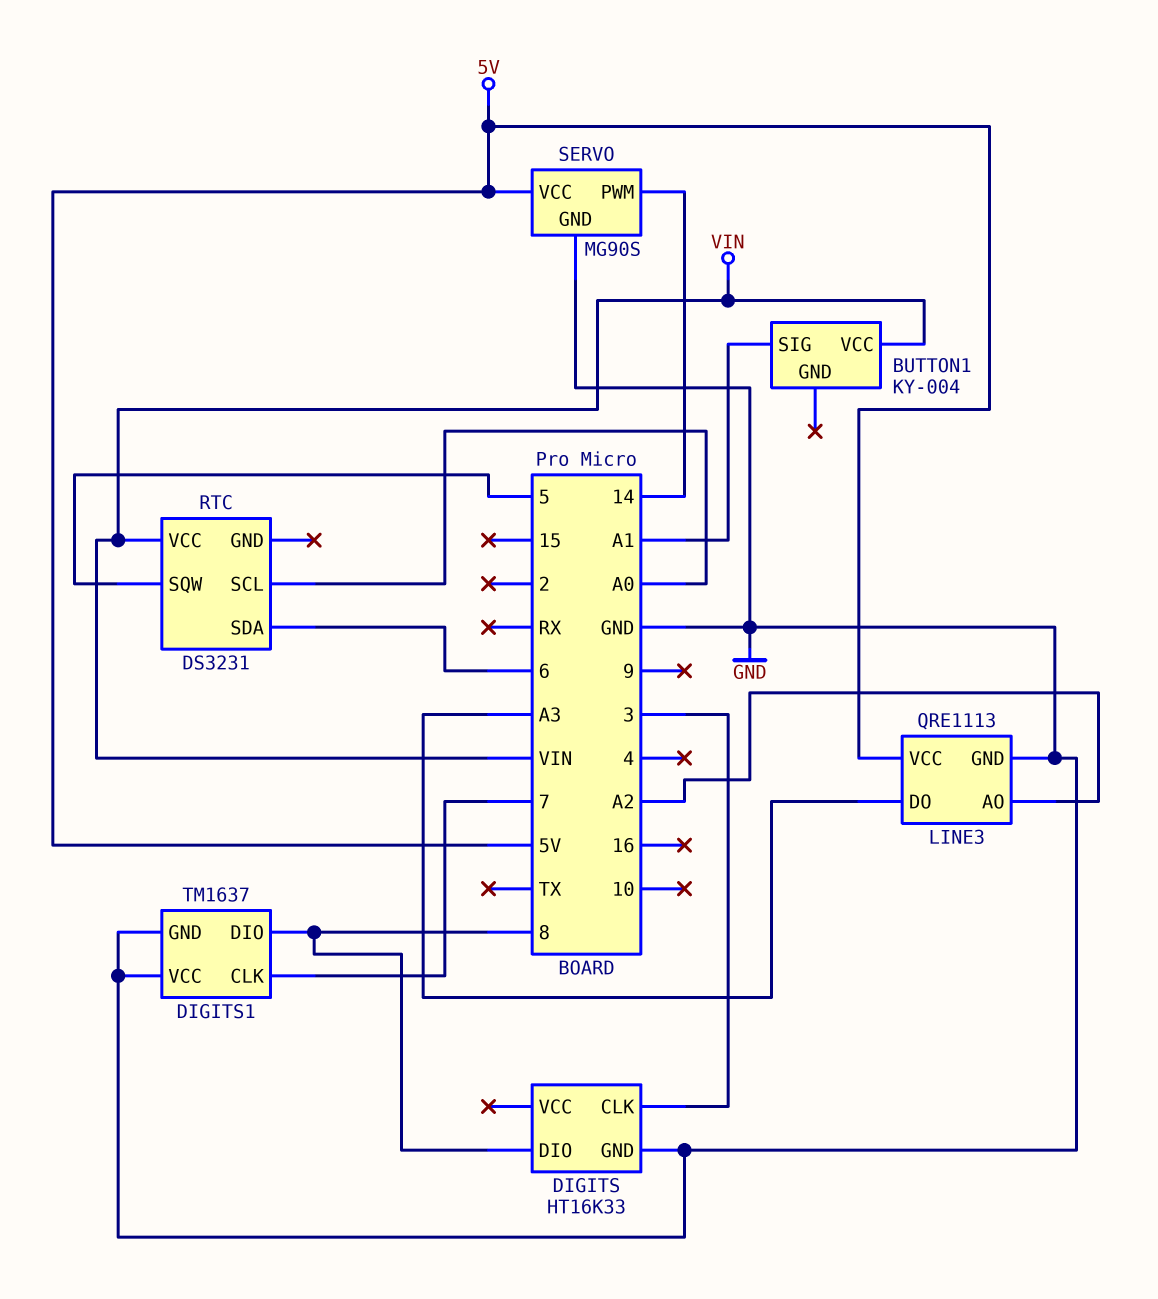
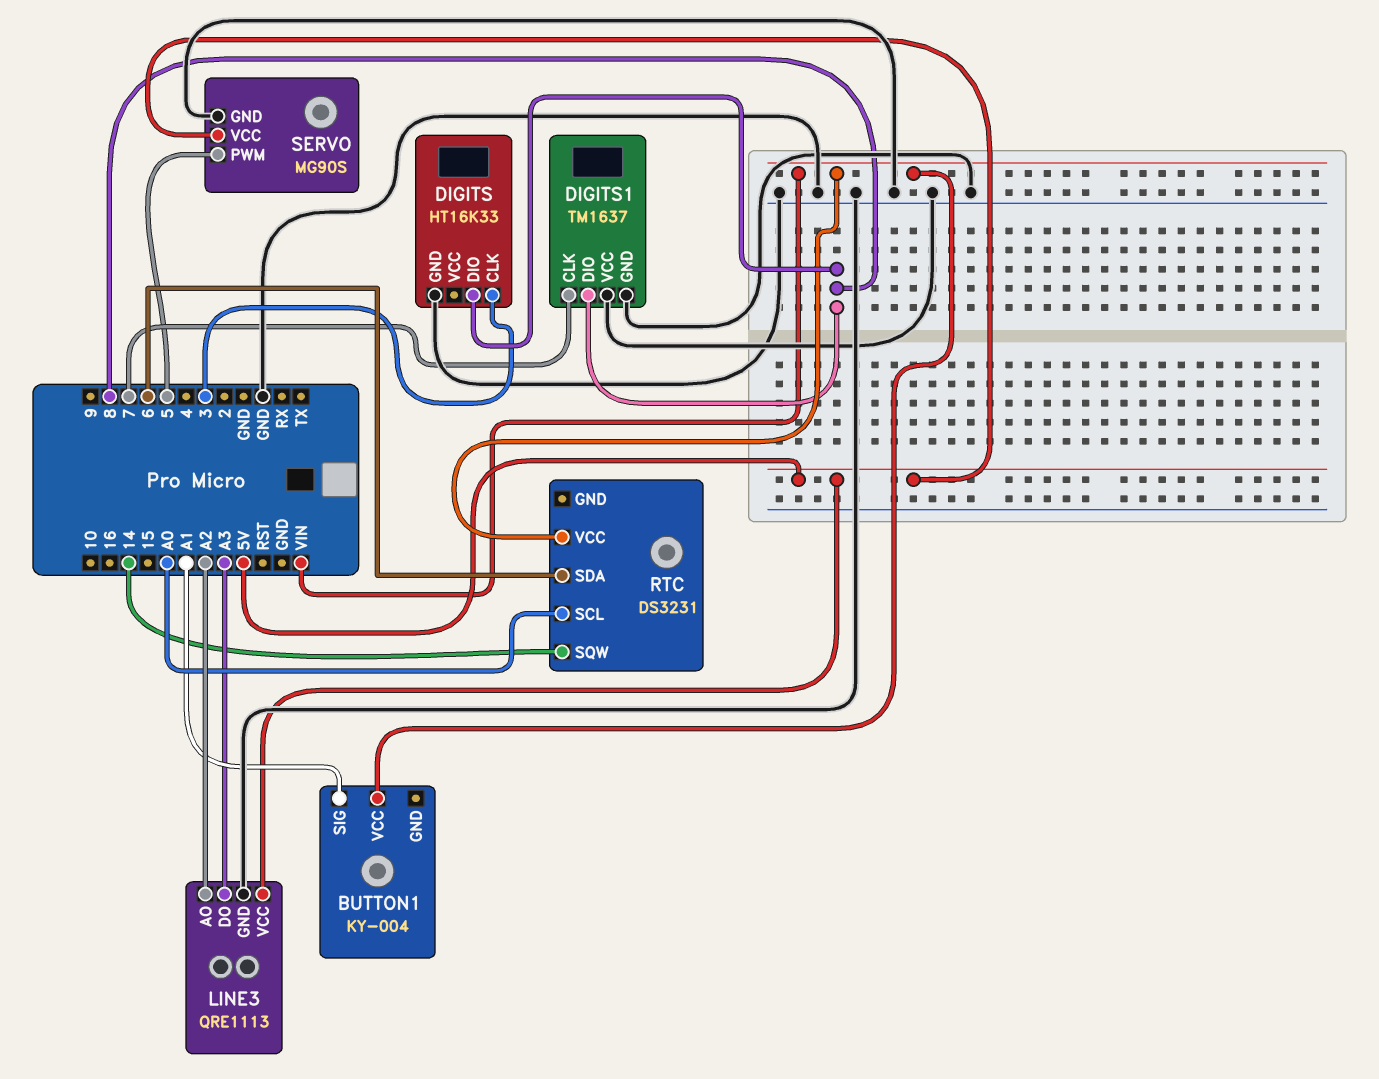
RTC pin SQW: 5 -> 14
SERVO pin PWM: 14 -> 5

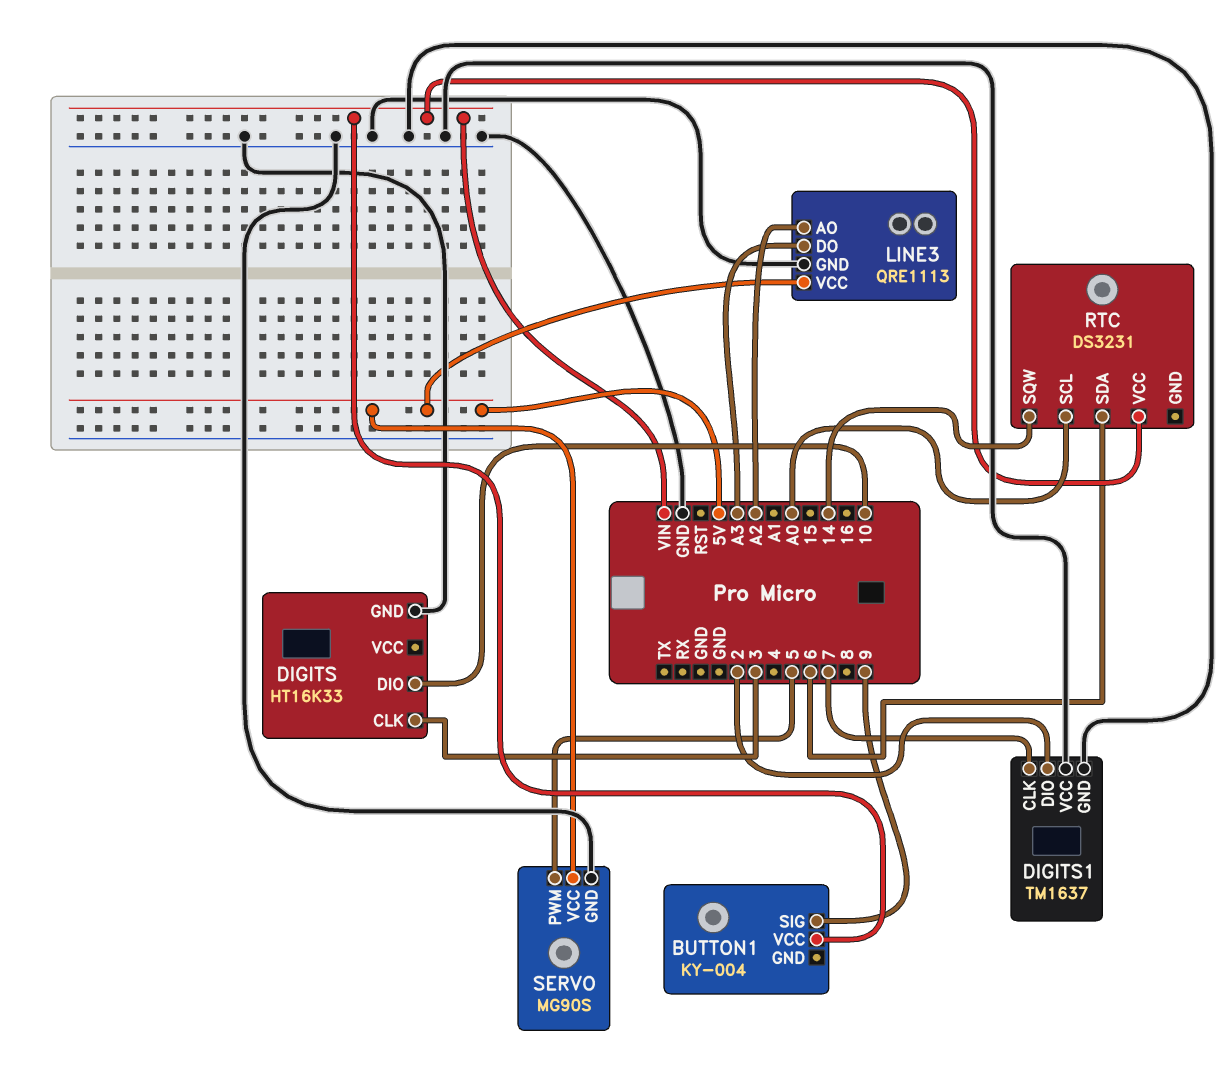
BUTTON1 pin SIG: A1 -> 9
DIGITS pin DIO: 8 -> 10
DIGITS1 pin DIO: 8 -> 2

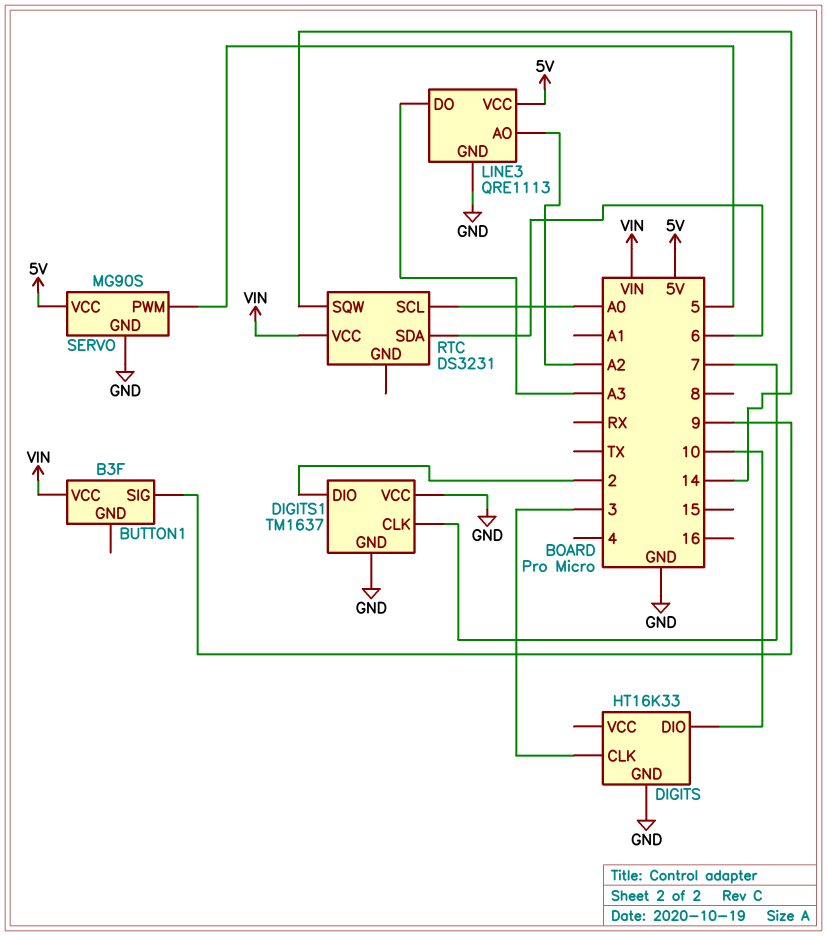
BUTTON1: KY-004 -> B3F

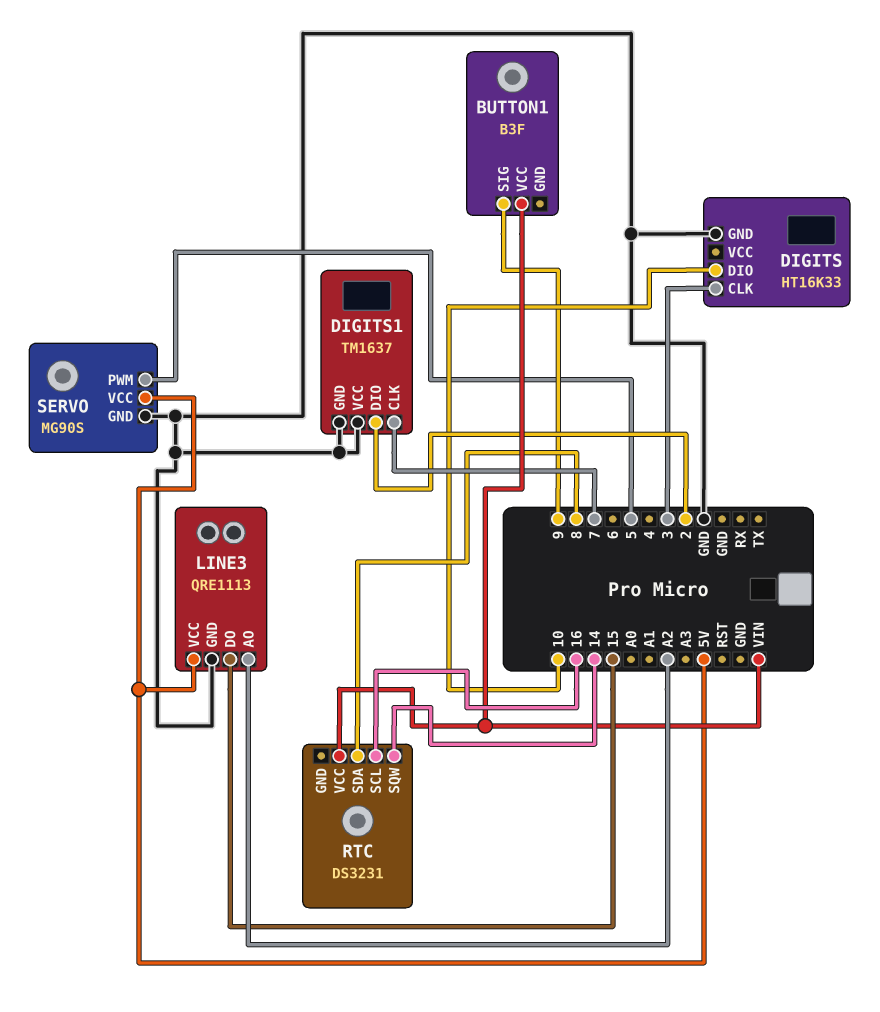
LINE3 pin DO: A3 -> 15
RTC pin SCL: A0 -> 16
RTC pin SDA: 6 -> 8

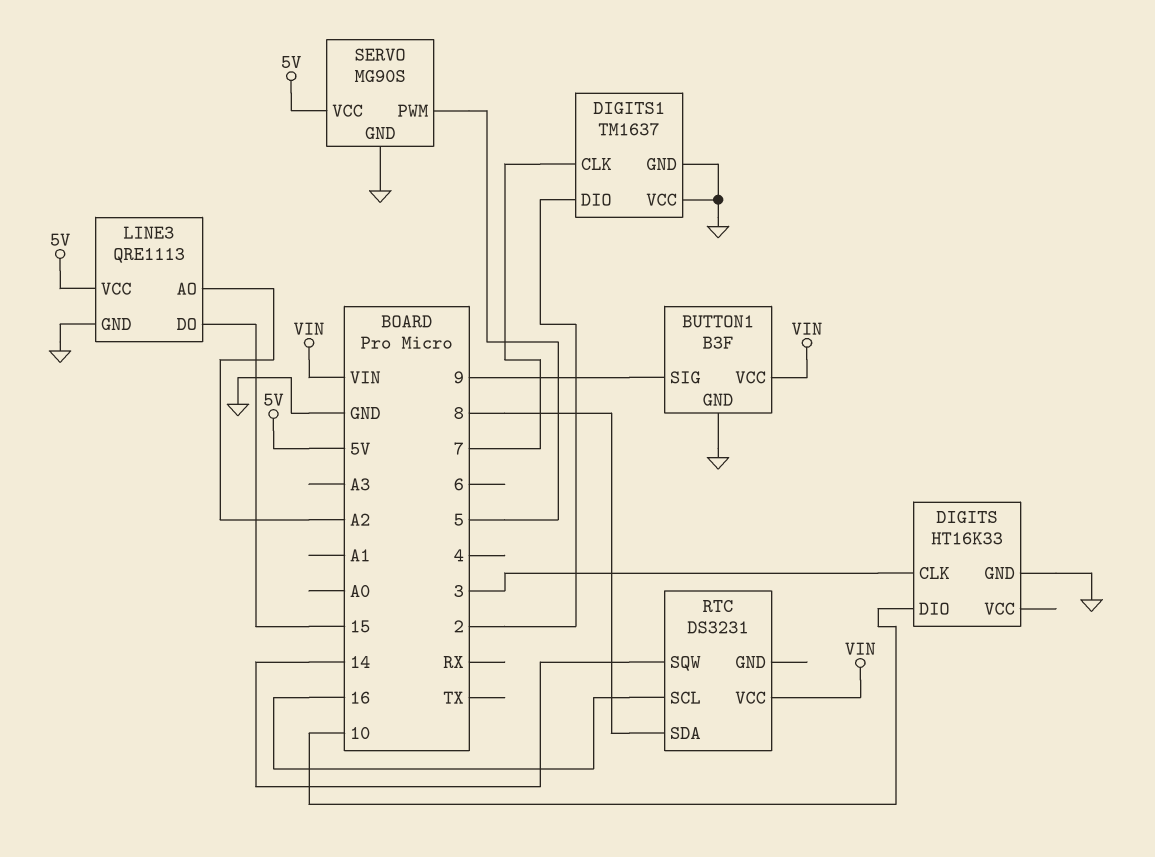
BUTTON1 pin GND: none -> GND

